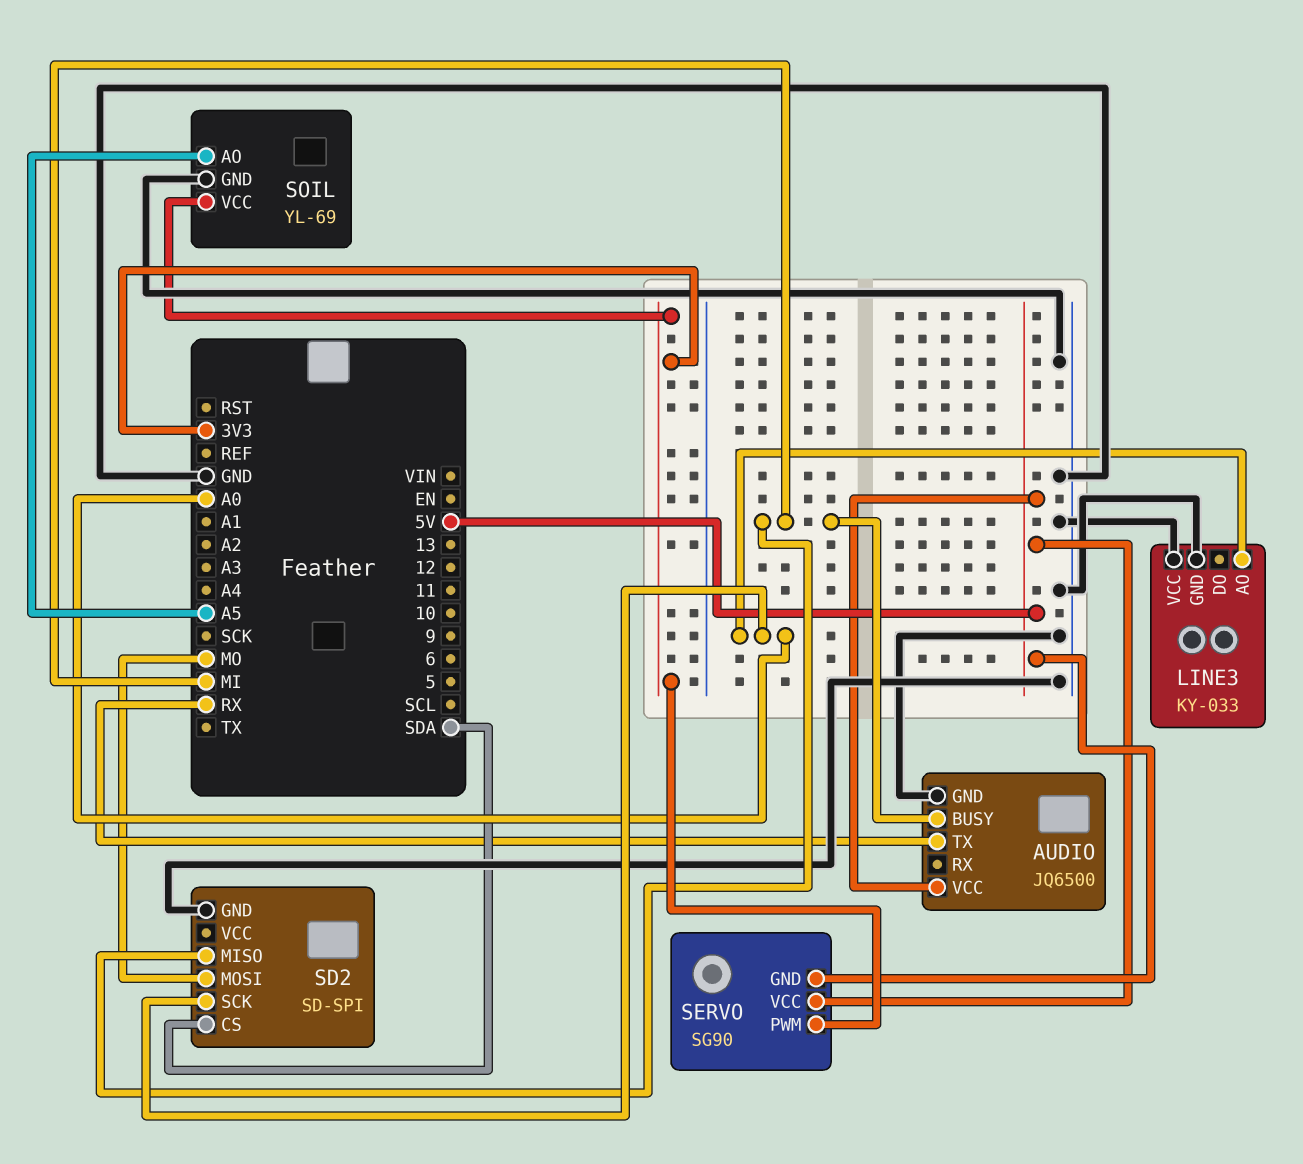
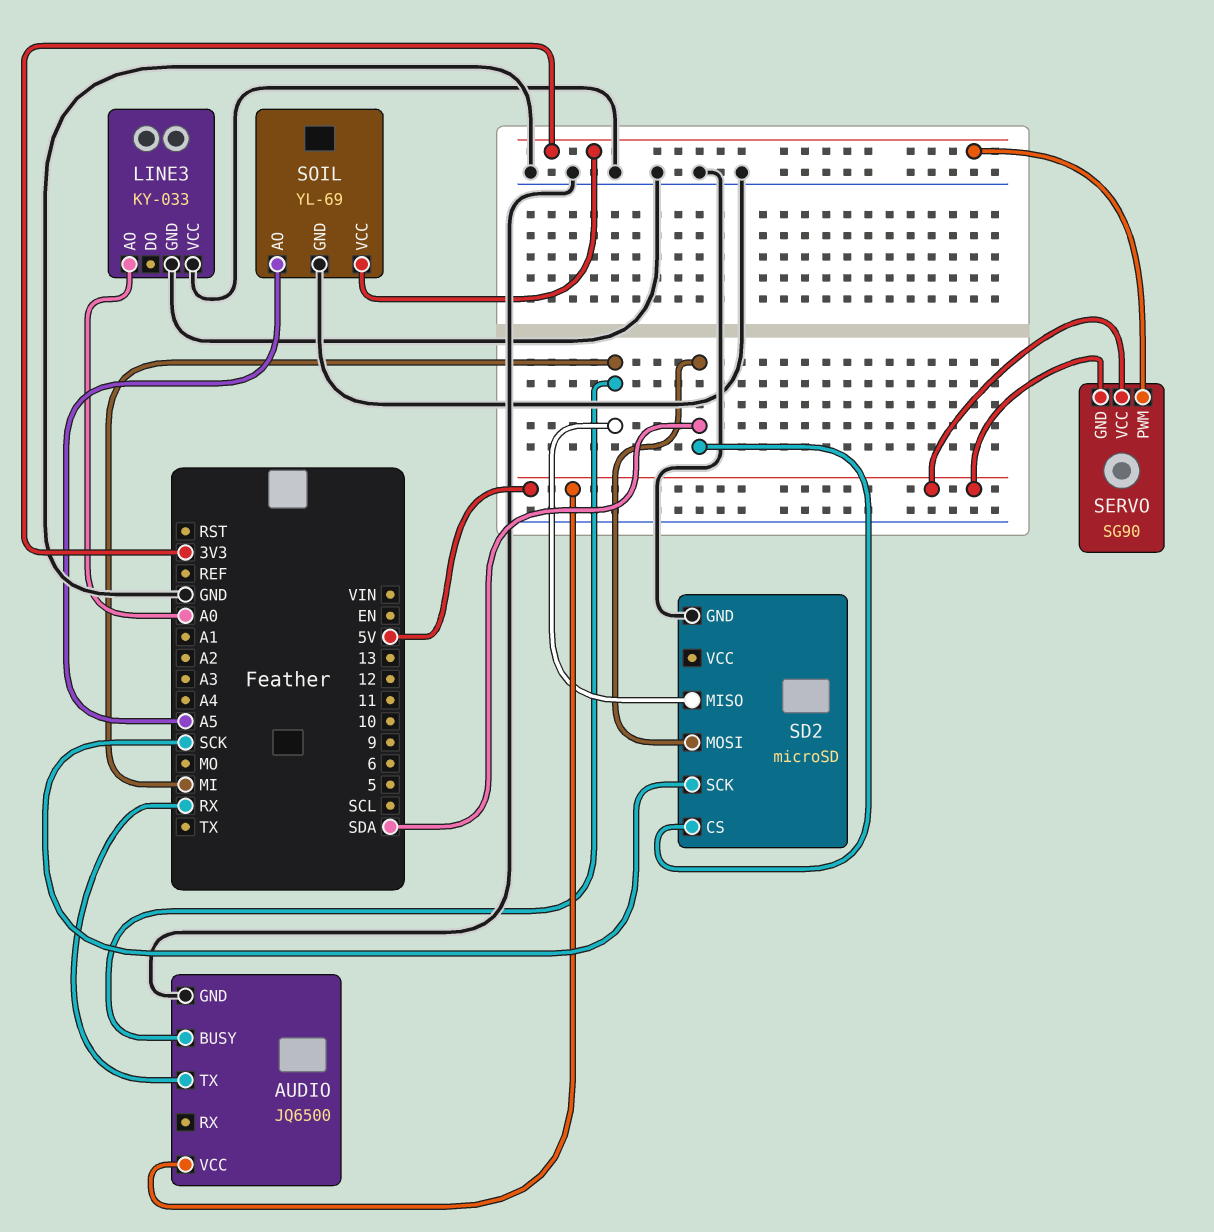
SD2: SD-SPI -> microSD
SD2 pin MOSI: MO -> SDA
SD2 pin SCK: A0 -> SCK

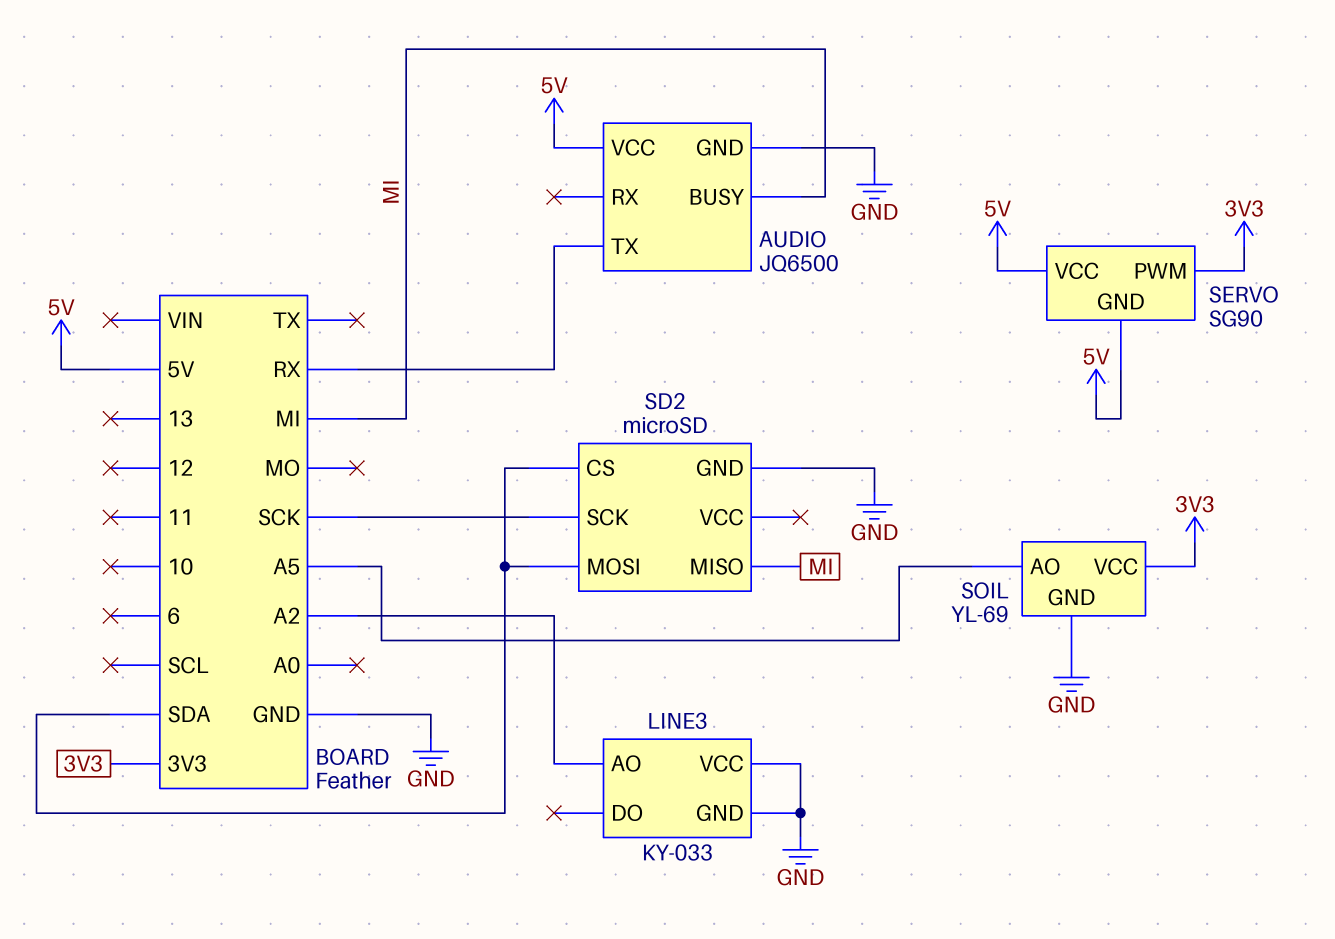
LINE3 pin AO: A0 -> A2

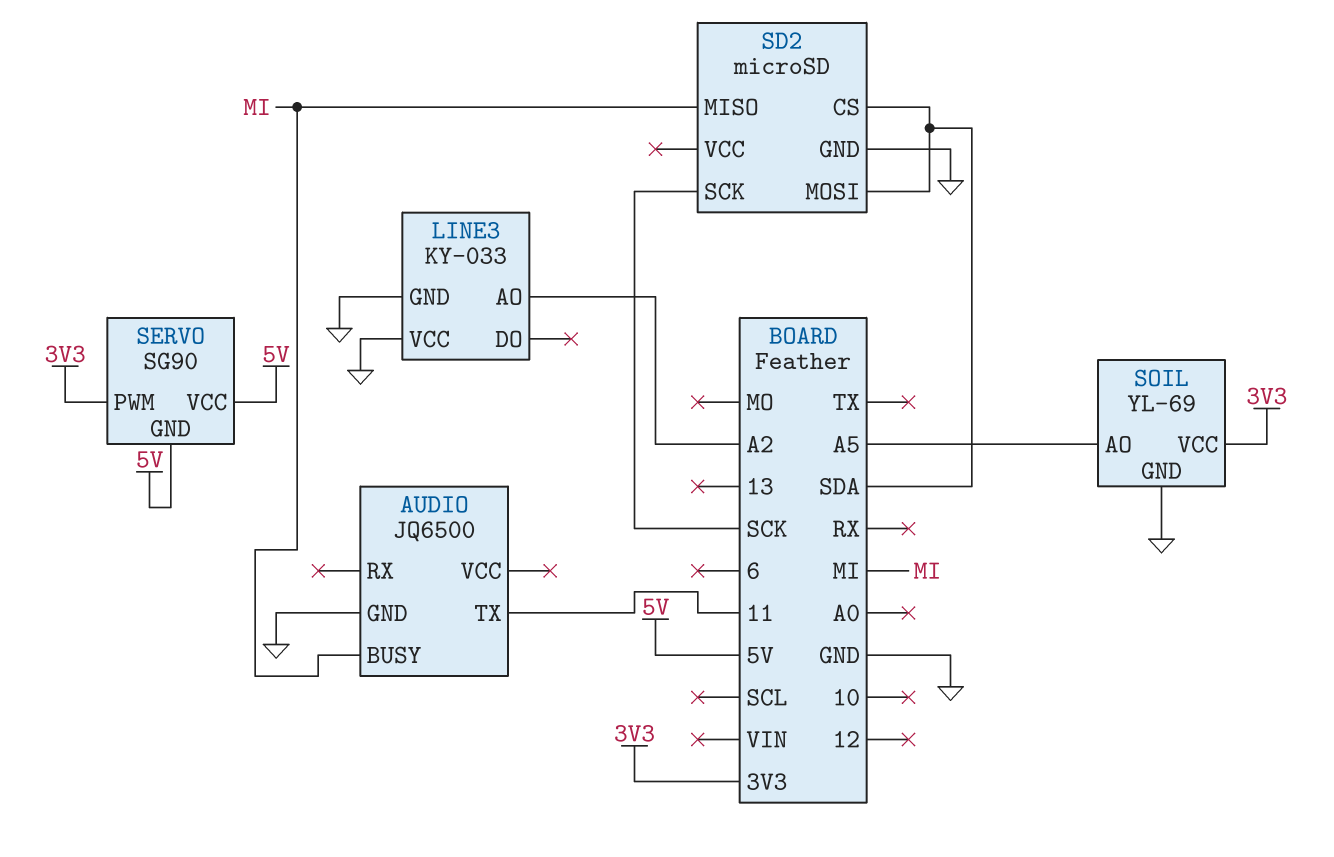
AUDIO pin TX: RX -> 11
AUDIO pin VCC: 5V -> none

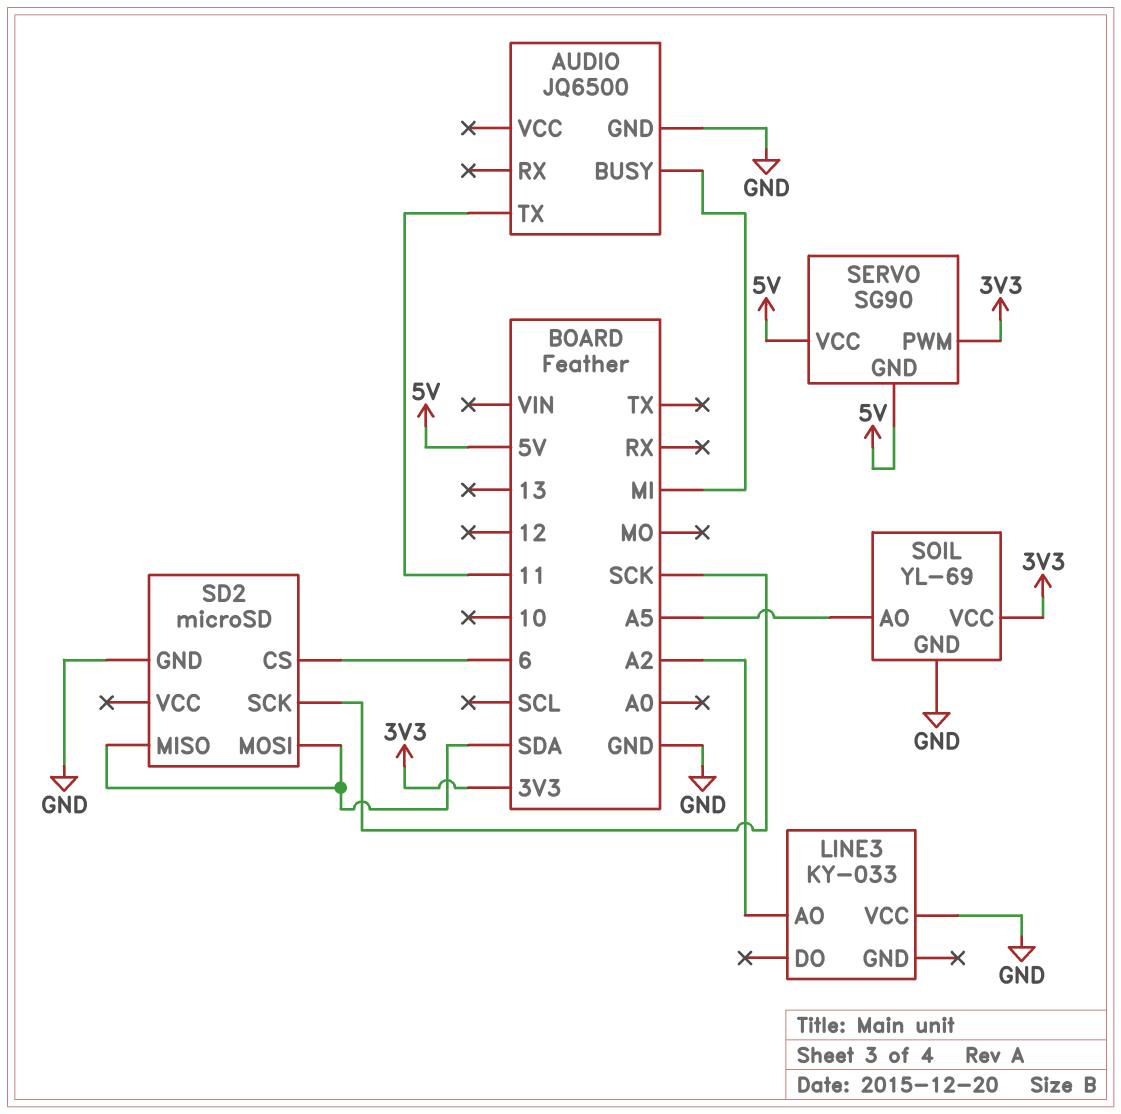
LINE3 pin GND: GND -> none
SD2 pin CS: SDA -> 6
SD2 pin MISO: MI -> SDA

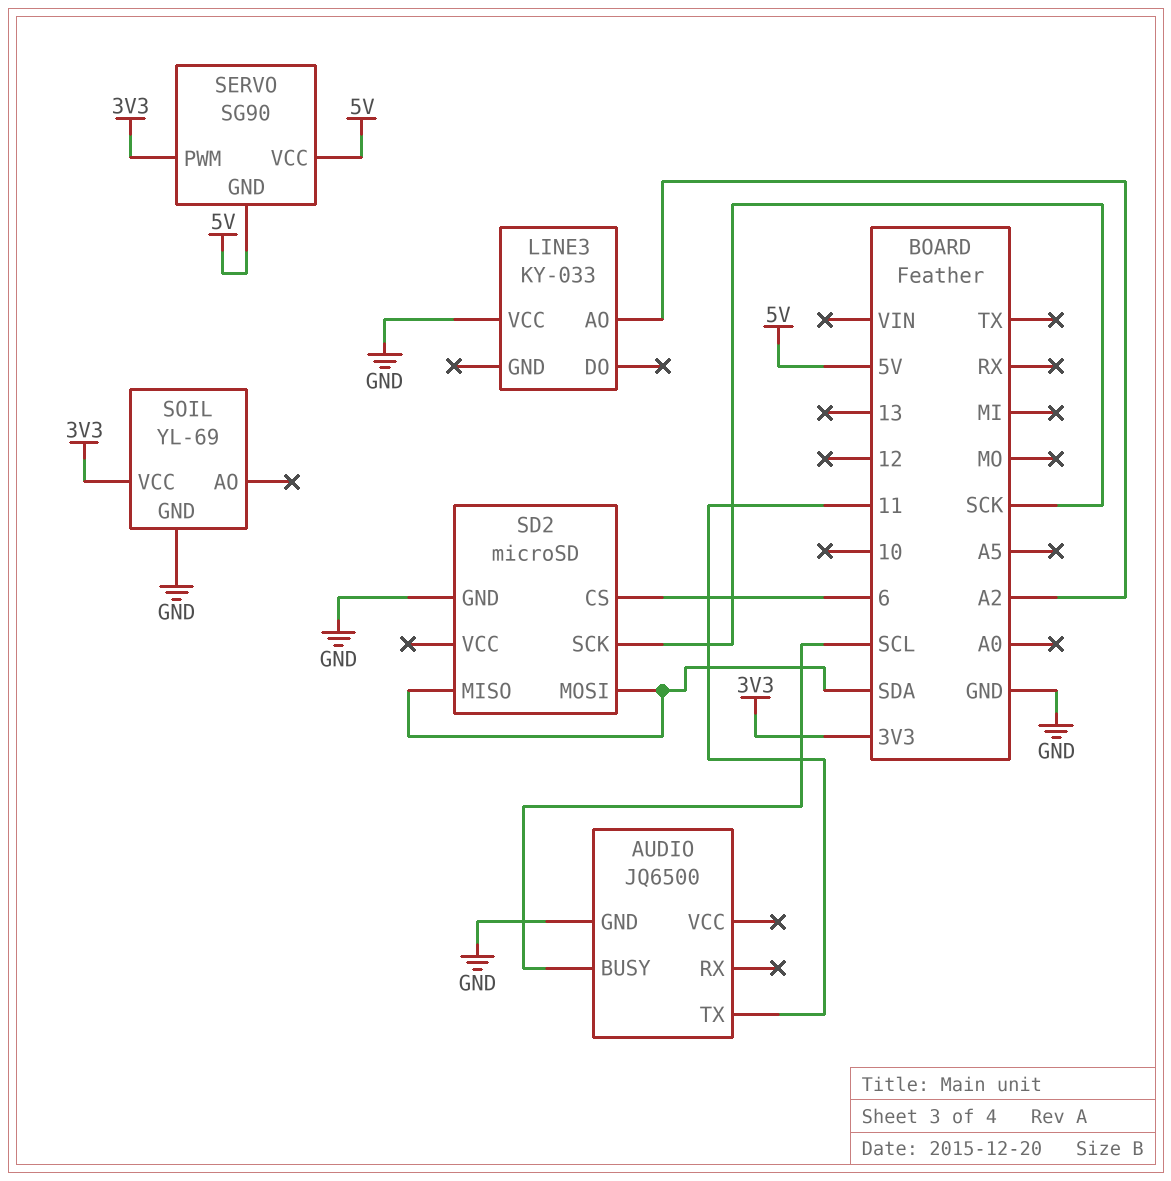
AUDIO pin BUSY: MI -> SCL
SOIL pin AO: A5 -> none

